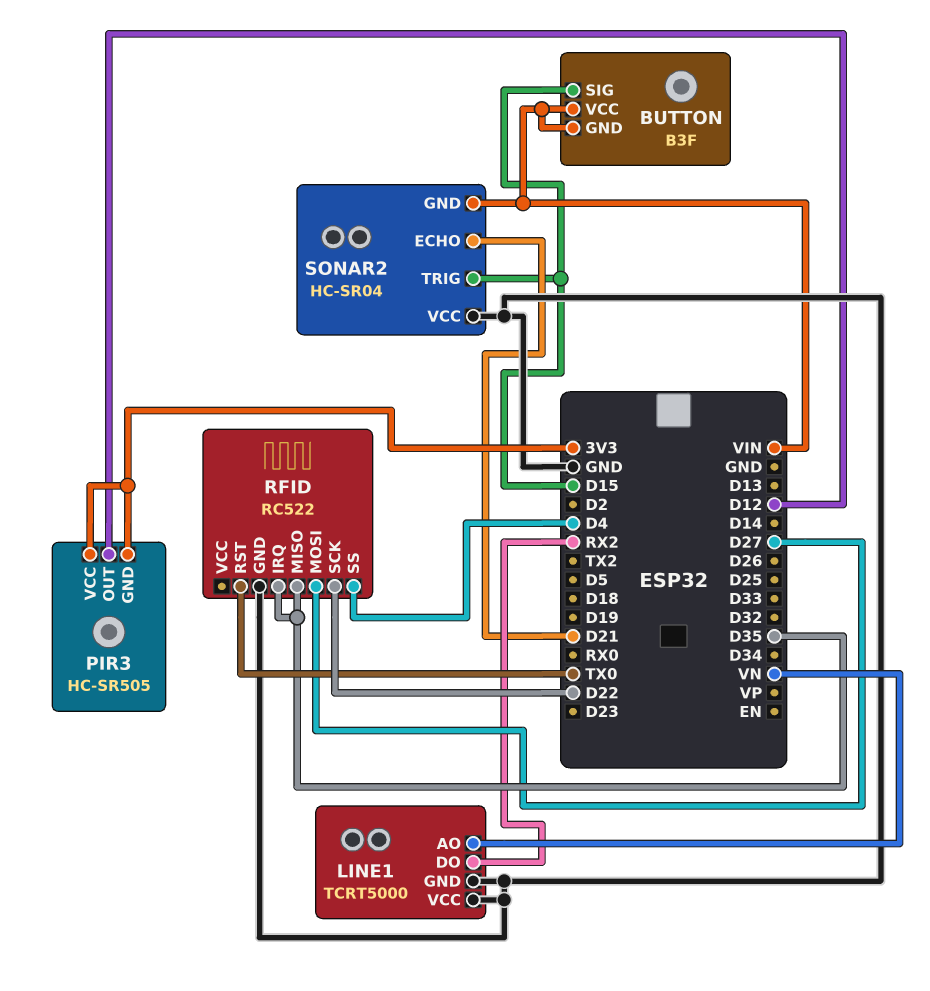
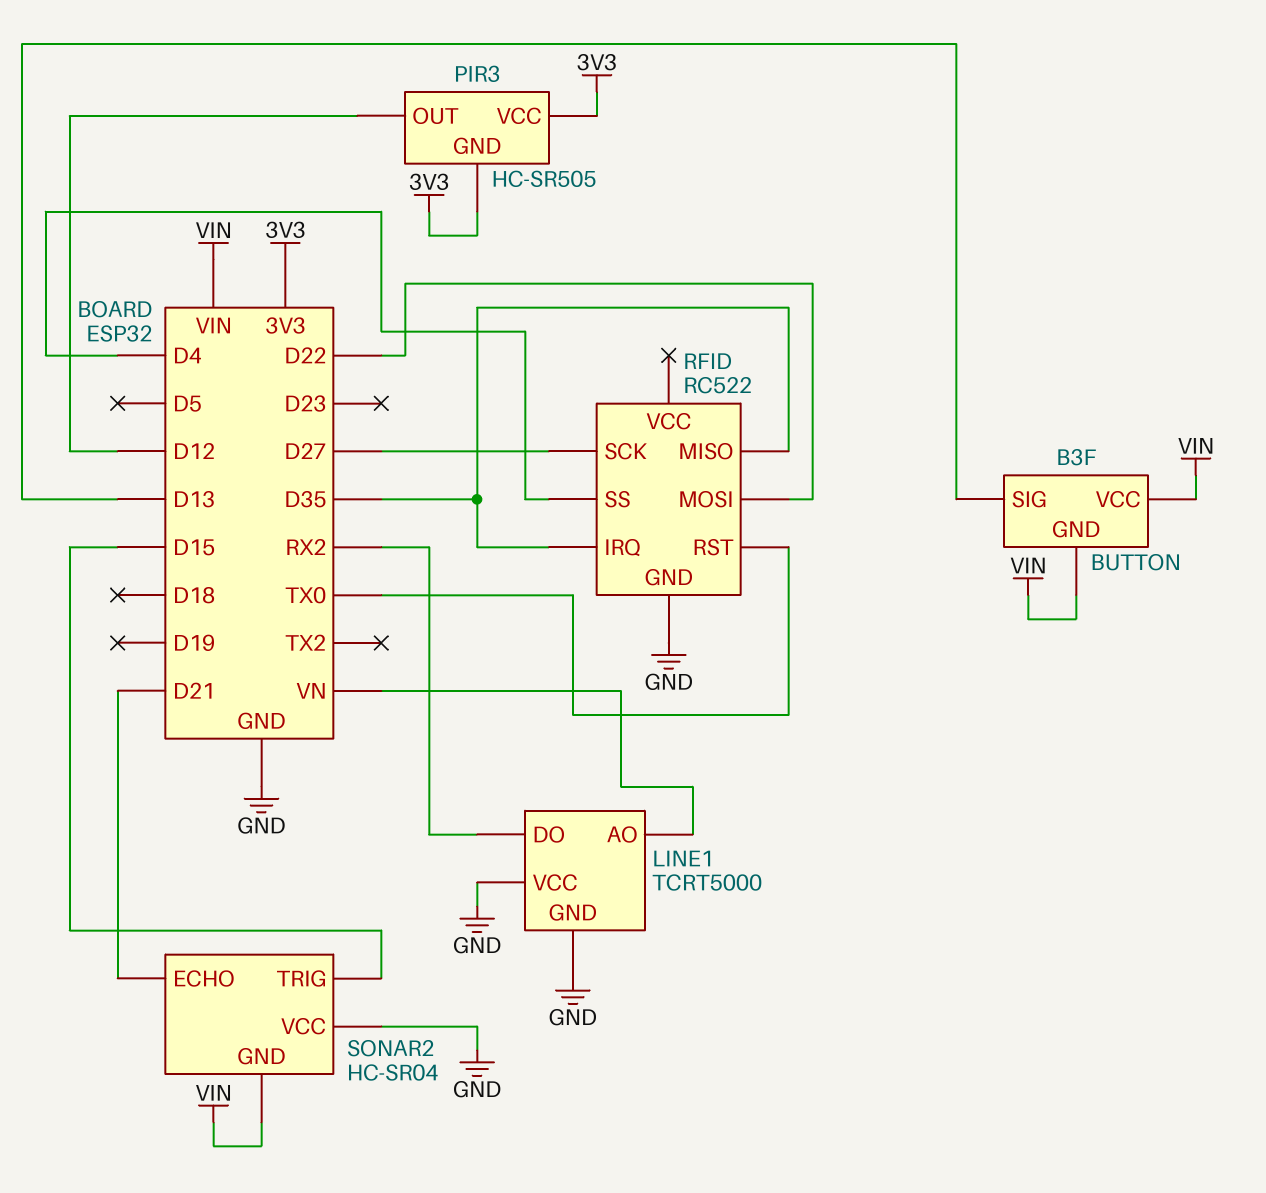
BUTTON pin SIG: D15 -> D13
RFID pin MOSI: D27 -> D22
RFID pin SCK: D22 -> D27

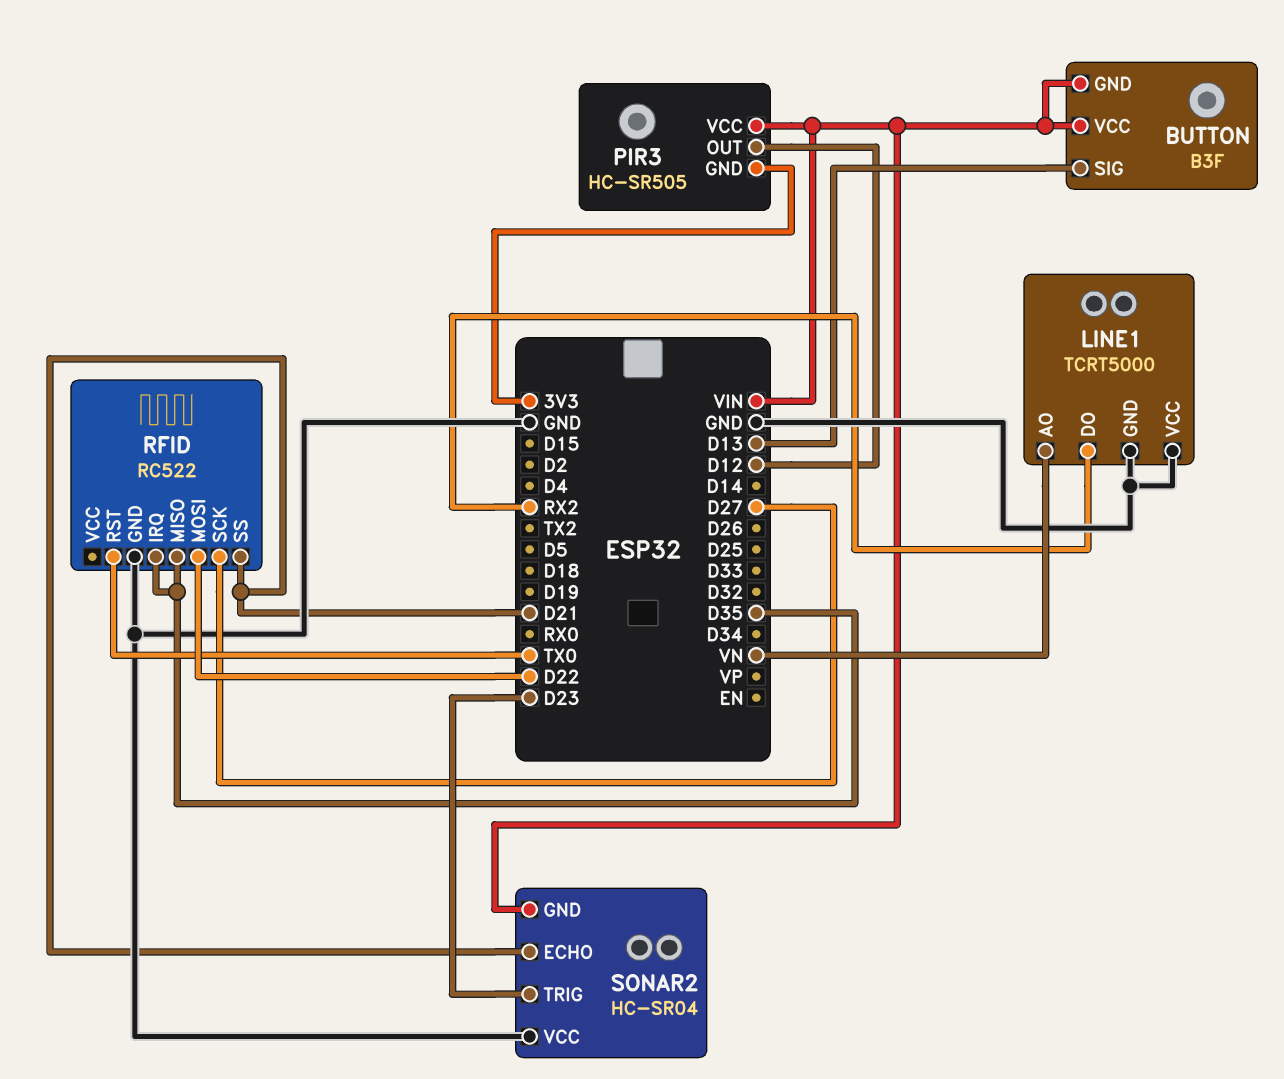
PIR3 pin VCC: 3V3 -> VIN
RFID pin SS: D4 -> D21
SONAR2 pin TRIG: D15 -> D23

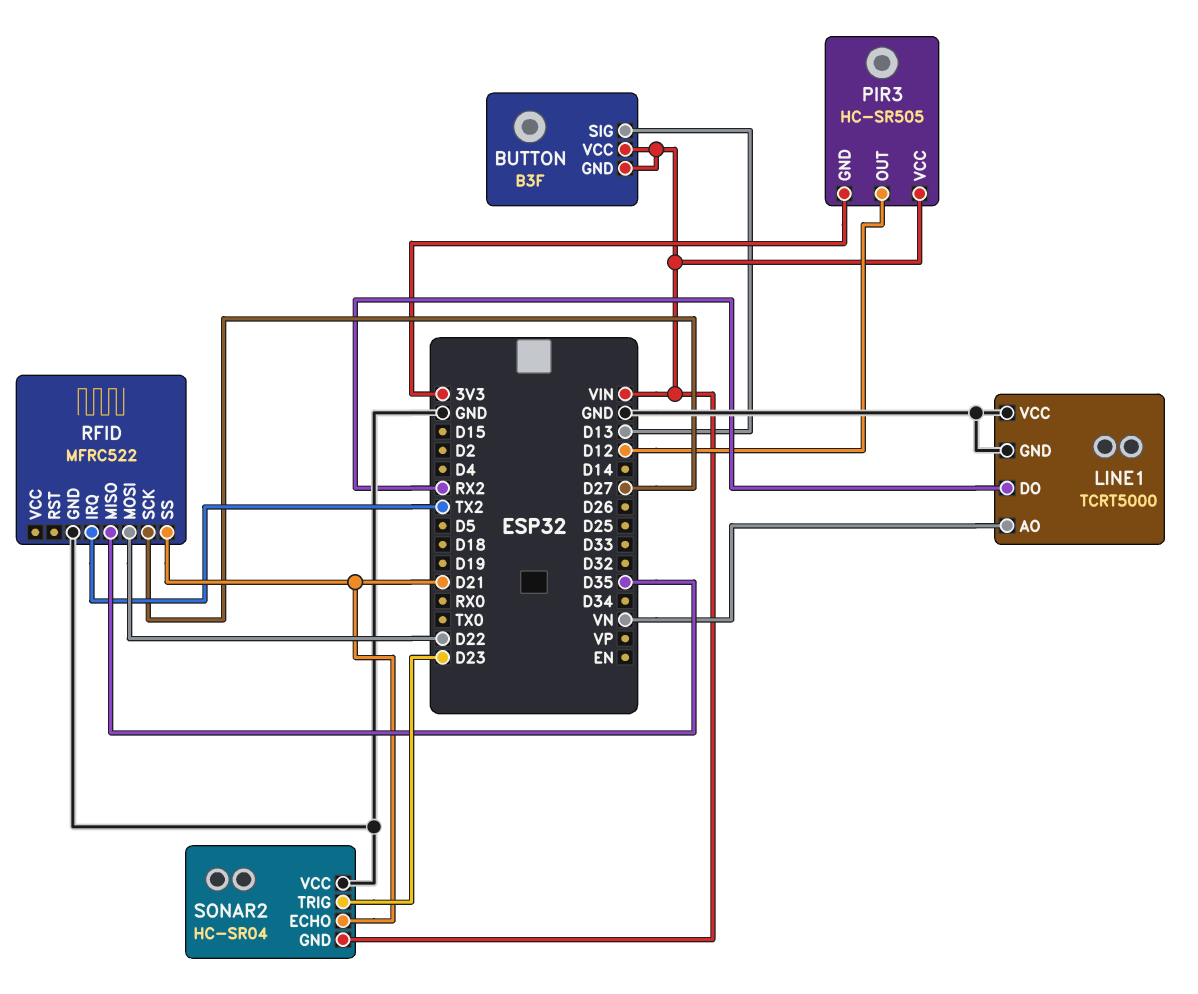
RFID: RC522 -> MFRC522
RFID pin IRQ: D35 -> TX2
RFID pin RST: TX0 -> none

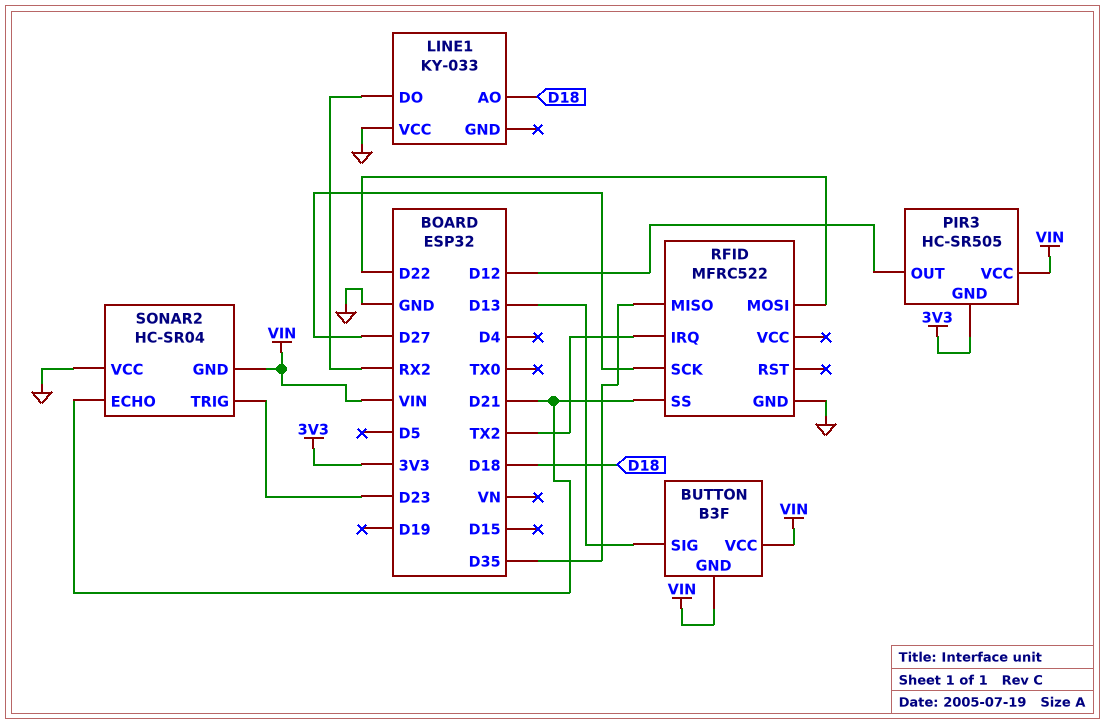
LINE1: TCRT5000 -> KY-033
LINE1 pin AO: VN -> D18
LINE1 pin GND: GND -> none

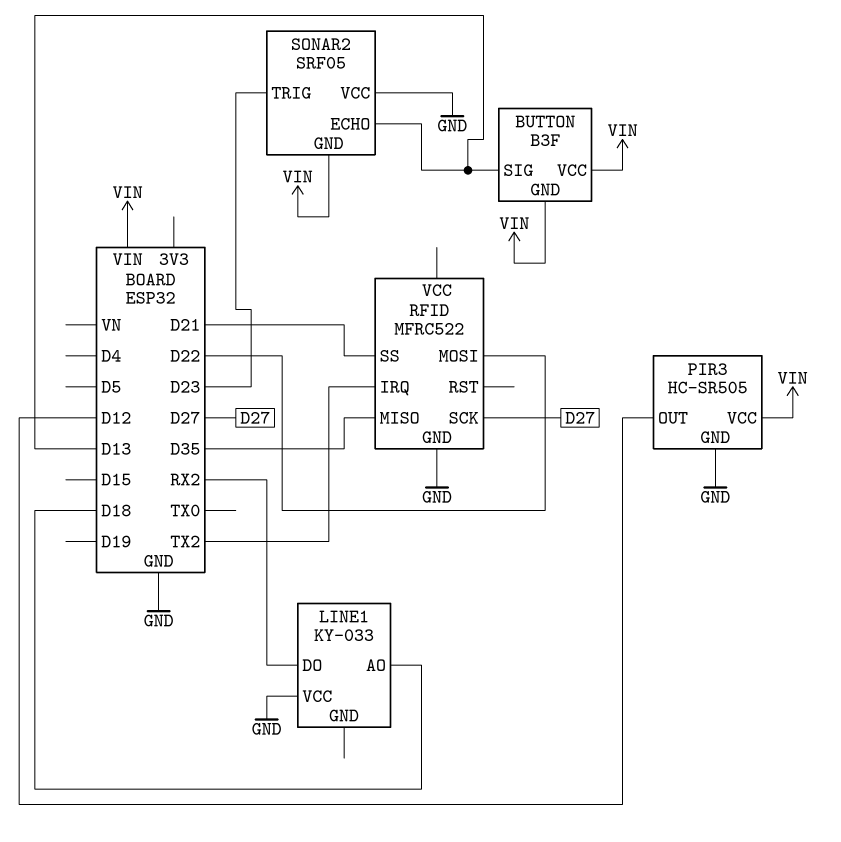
PIR3 pin GND: 3V3 -> GND
SONAR2: HC-SR04 -> SRF05
SONAR2 pin ECHO: D21 -> D13

